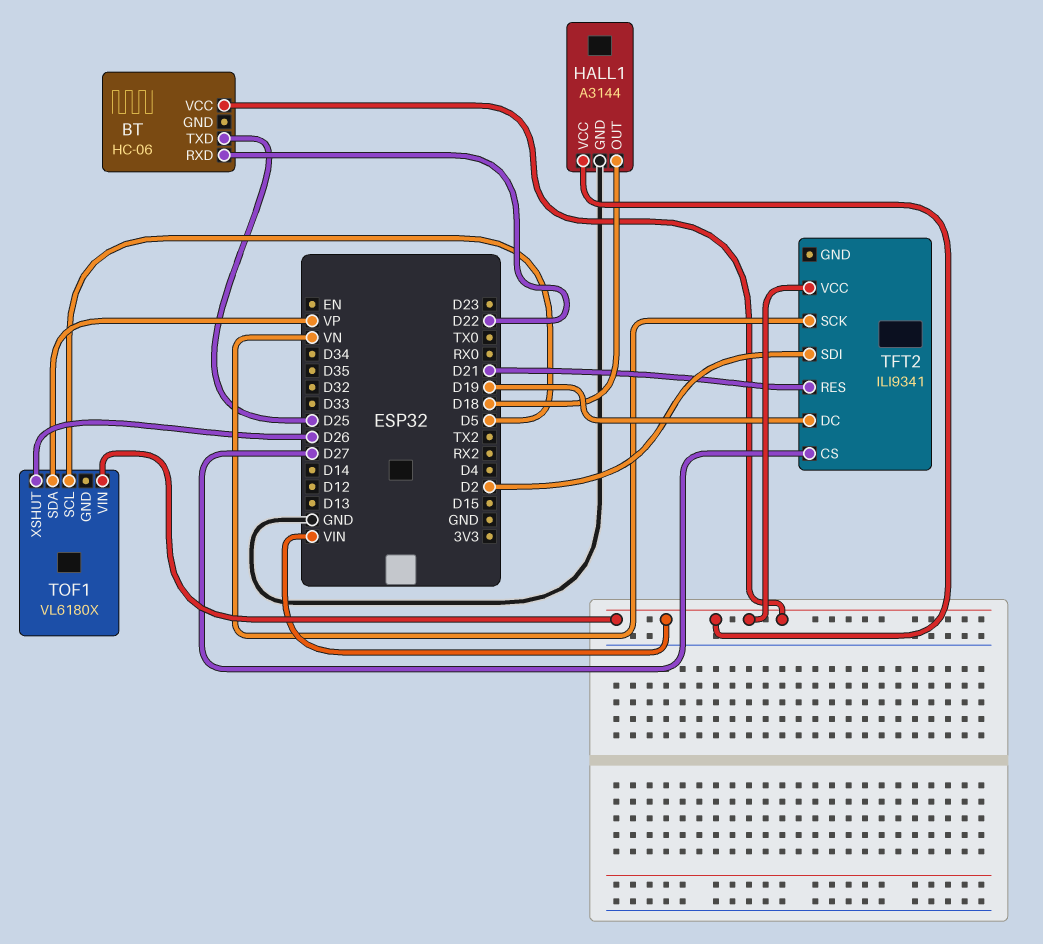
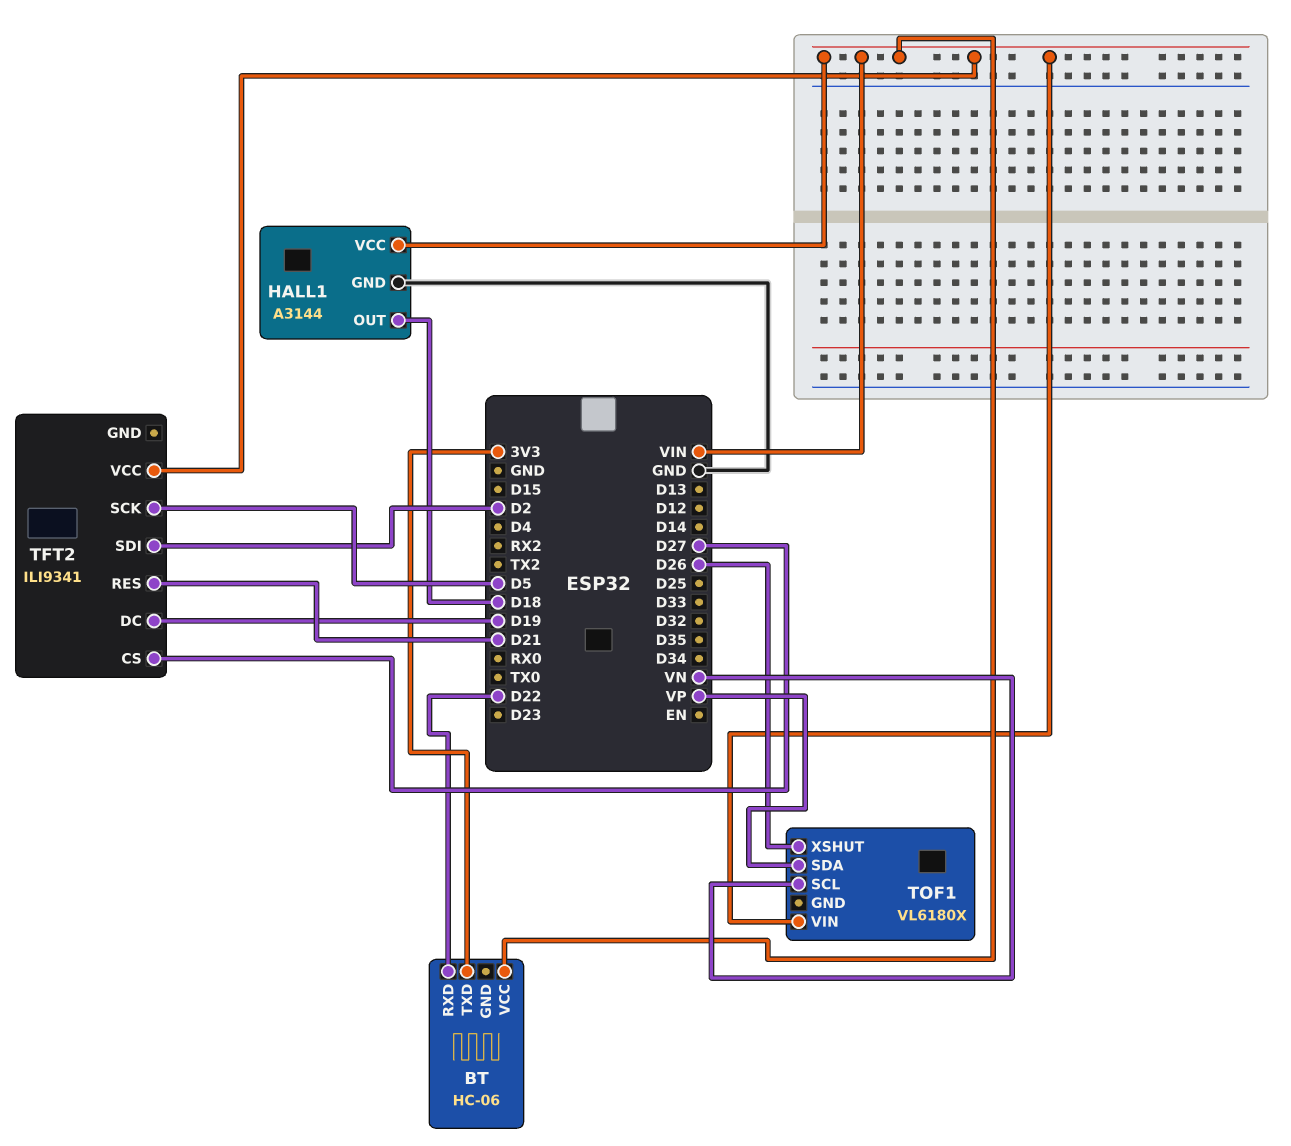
BT pin TXD: D25 -> 3V3
TFT2 pin SCK: VN -> D5
TOF1 pin SCL: D5 -> VN

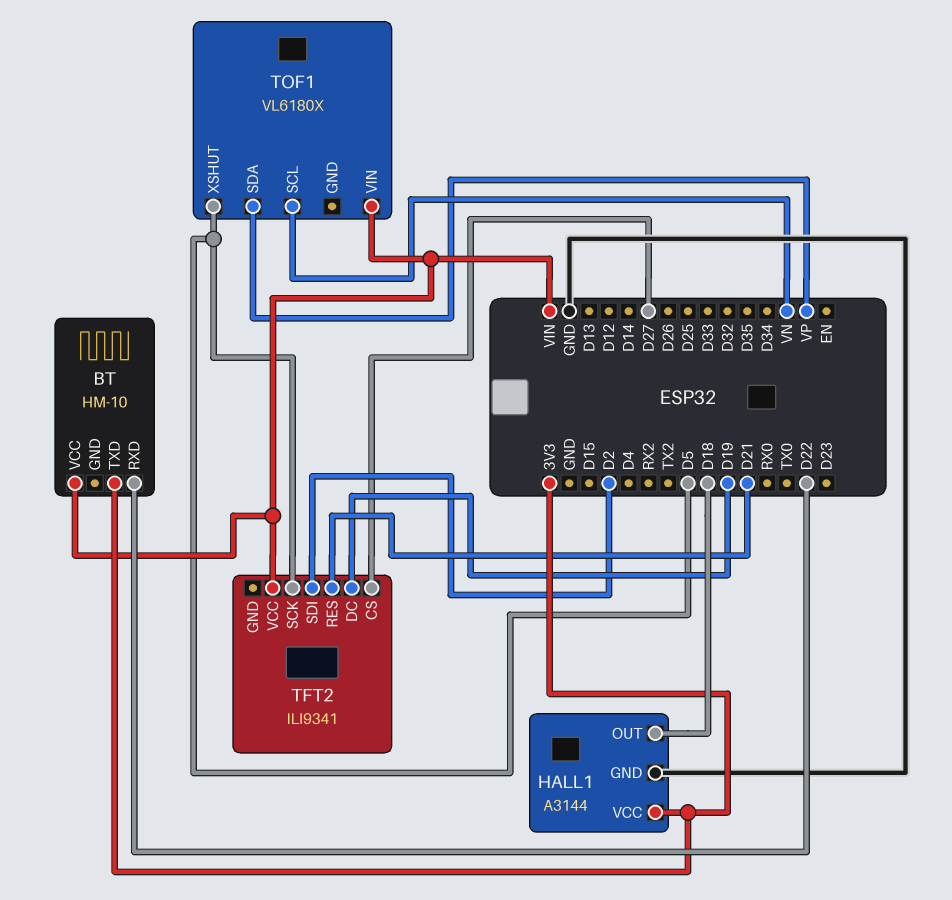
BT: HC-06 -> HM-10
HALL1 pin VCC: VIN -> 3V3
TOF1 pin XSHUT: D26 -> D5

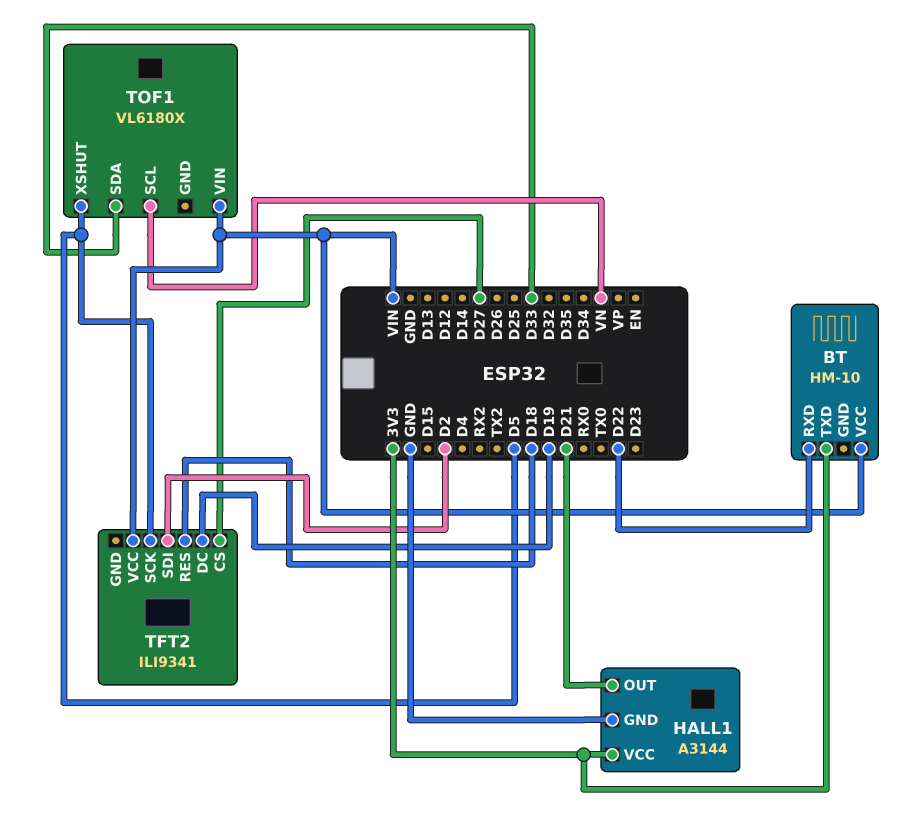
HALL1 pin OUT: D18 -> D21
TFT2 pin RES: D21 -> D18
TOF1 pin SDA: VP -> D33

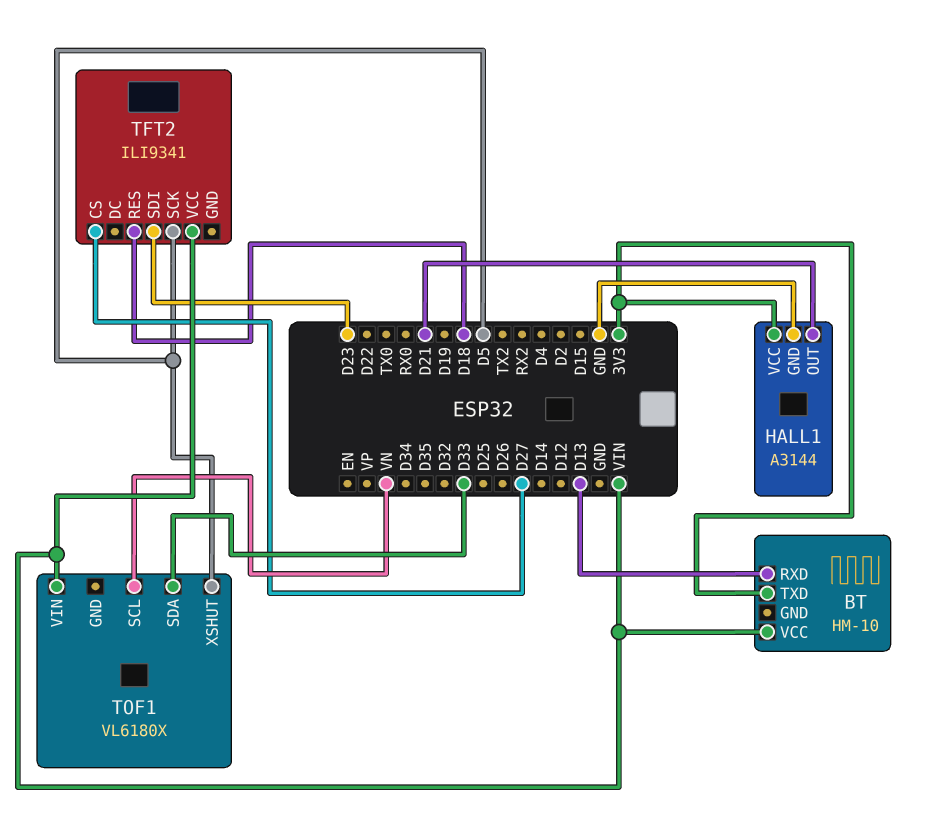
BT pin RXD: D22 -> D13
TFT2 pin DC: D19 -> none
TFT2 pin SDI: D2 -> D23

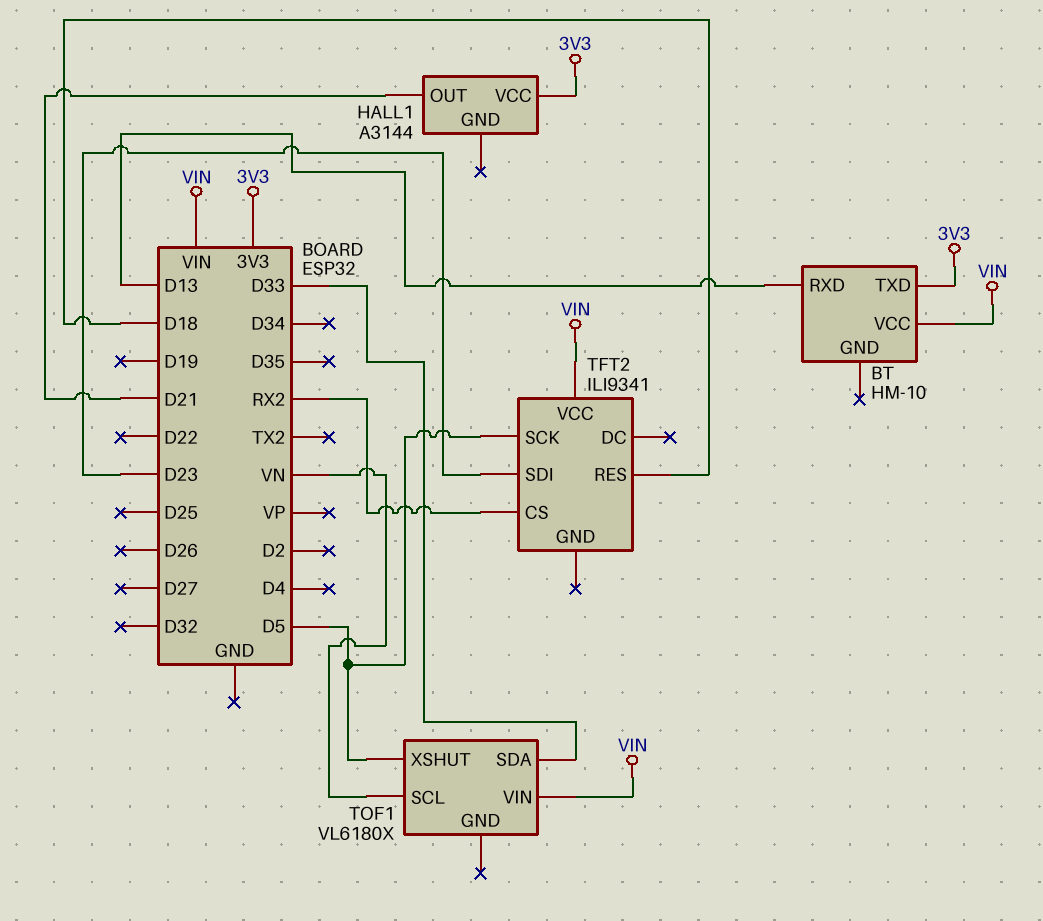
HALL1 pin GND: GND -> none
TFT2 pin CS: D27 -> RX2

